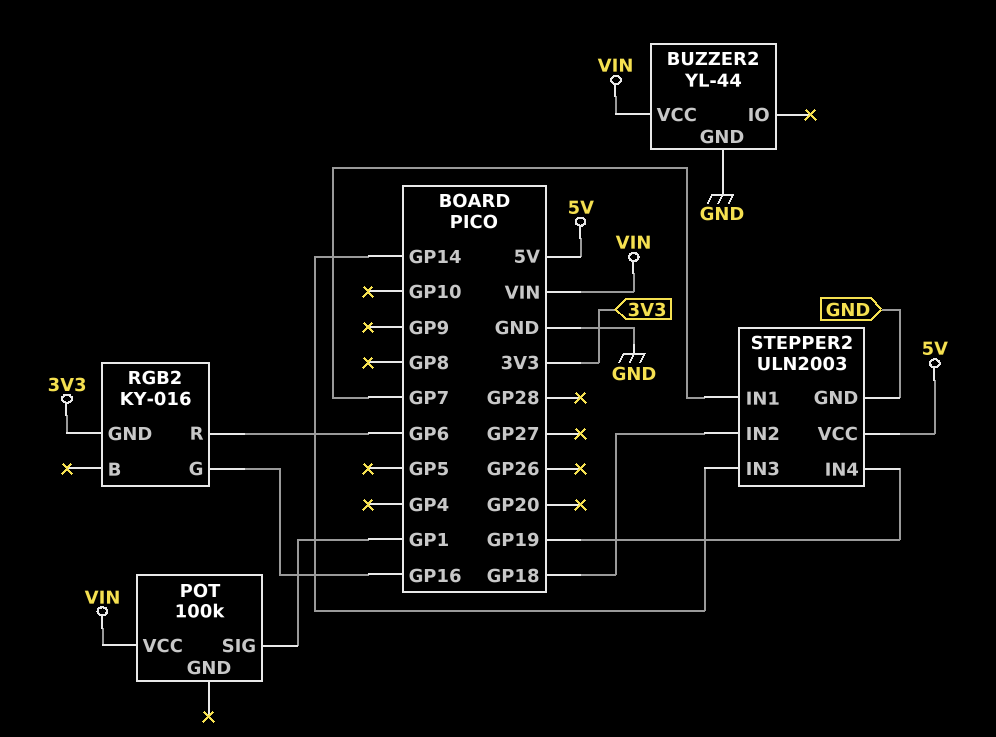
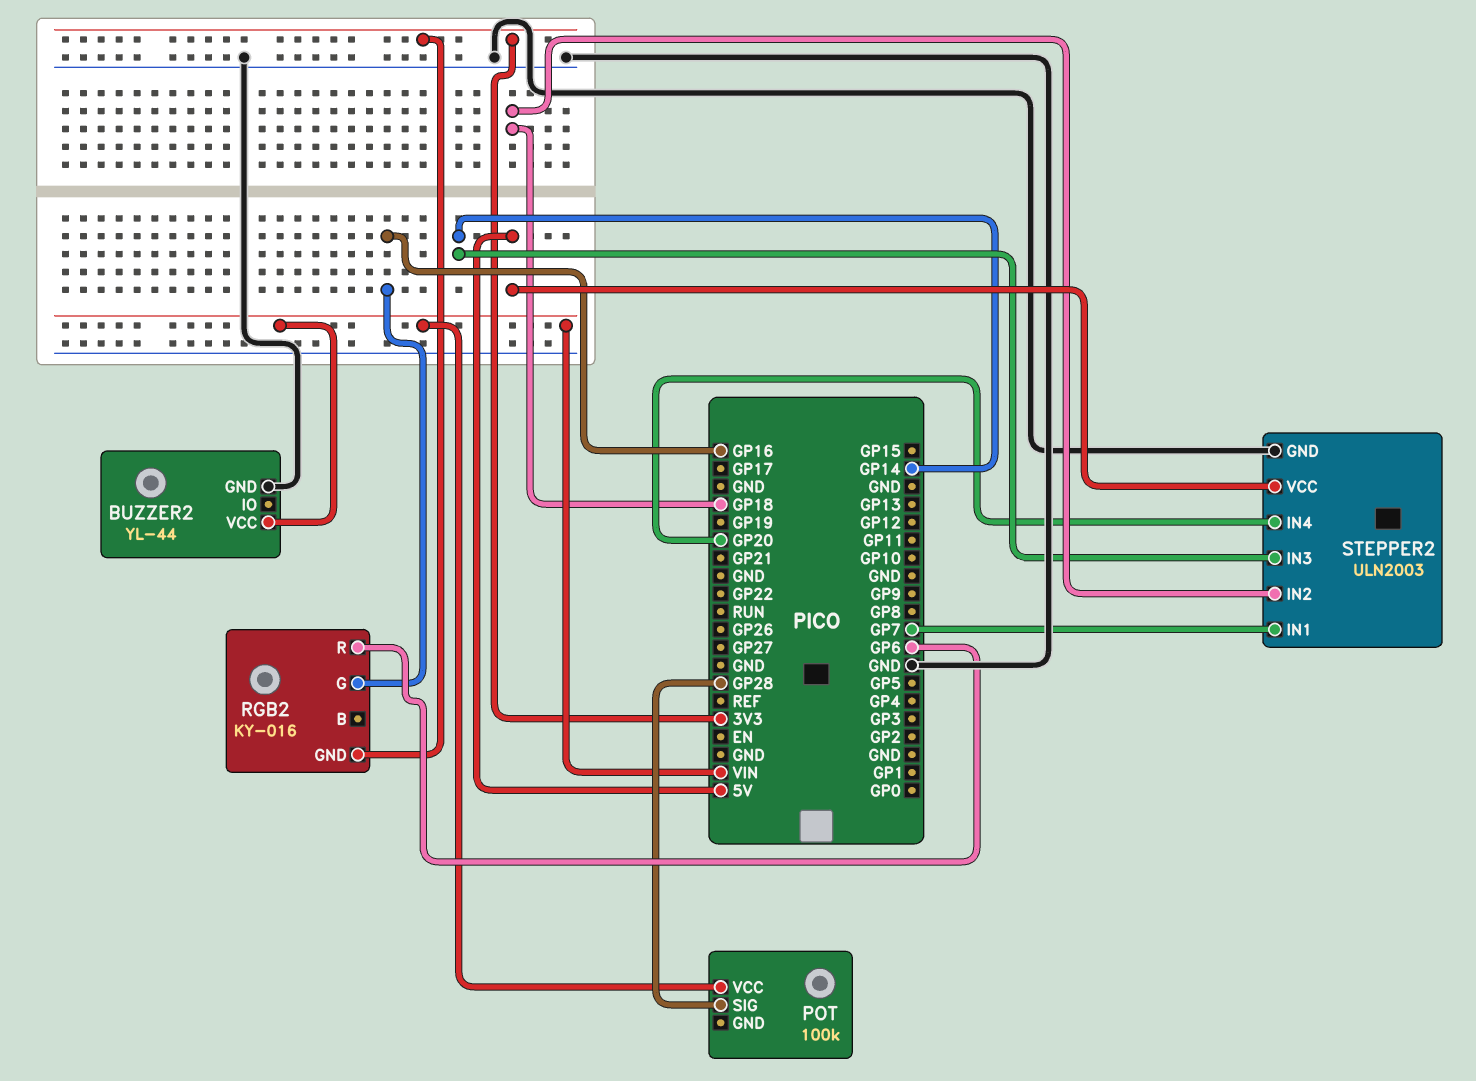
POT pin SIG: GP1 -> GP28
STEPPER2 pin IN4: GP19 -> GP20

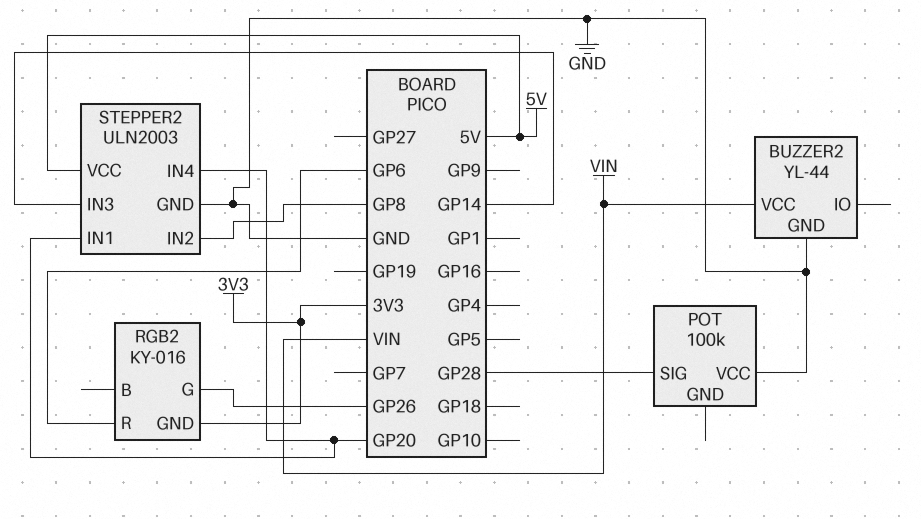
POT pin VCC: VIN -> GND
RGB2 pin G: GP16 -> GP26
STEPPER2 pin IN1: GP7 -> GP20
STEPPER2 pin IN2: GP18 -> GP8

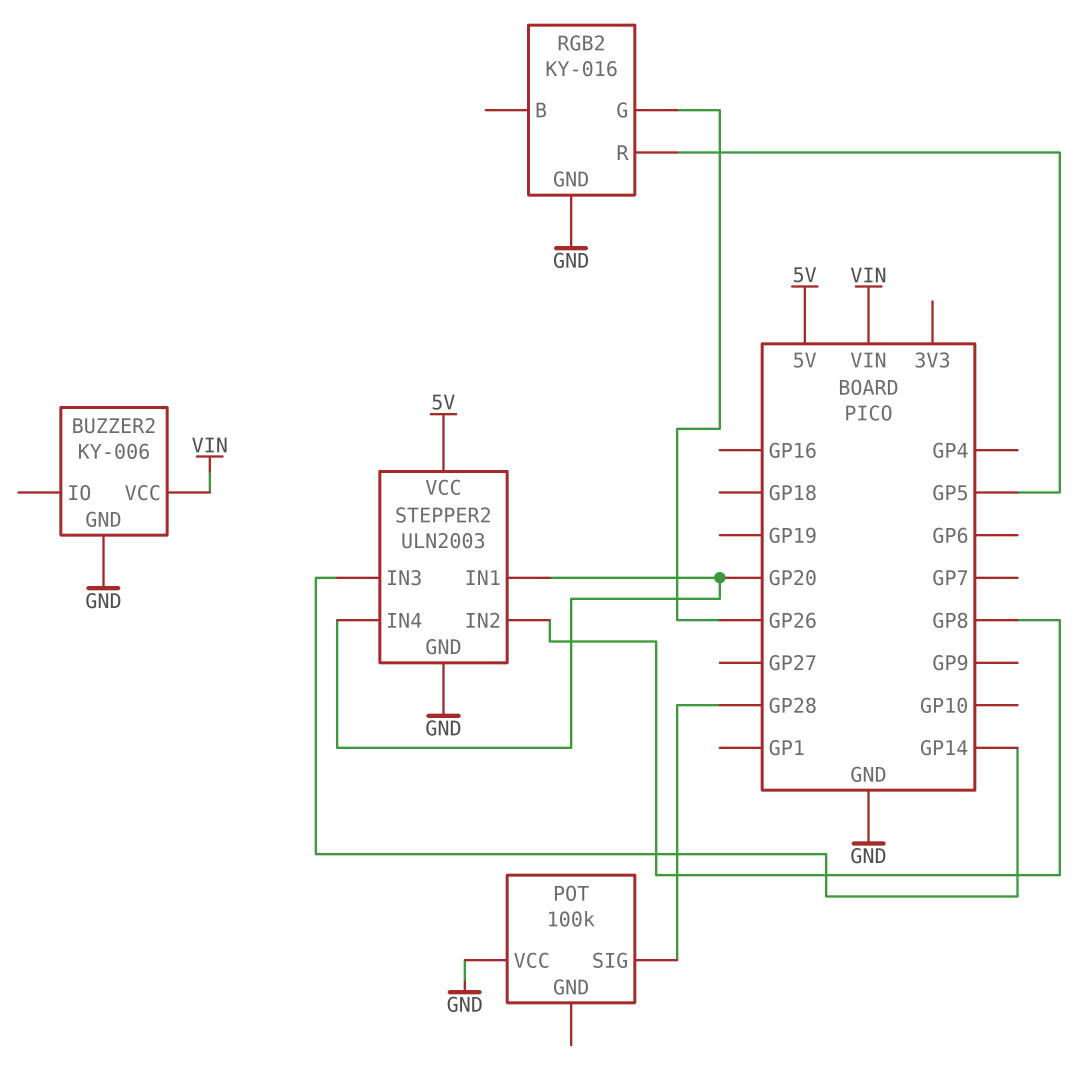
BUZZER2: YL-44 -> KY-006
RGB2 pin GND: 3V3 -> GND
RGB2 pin R: GP6 -> GP5

